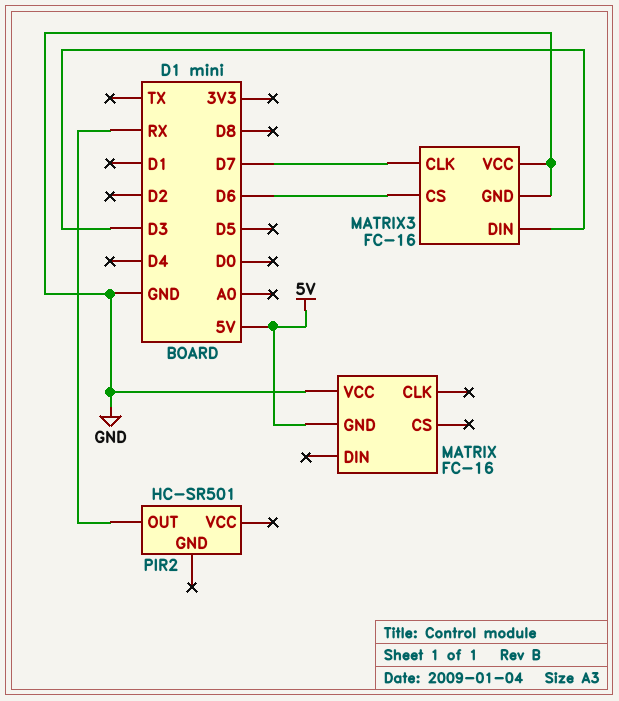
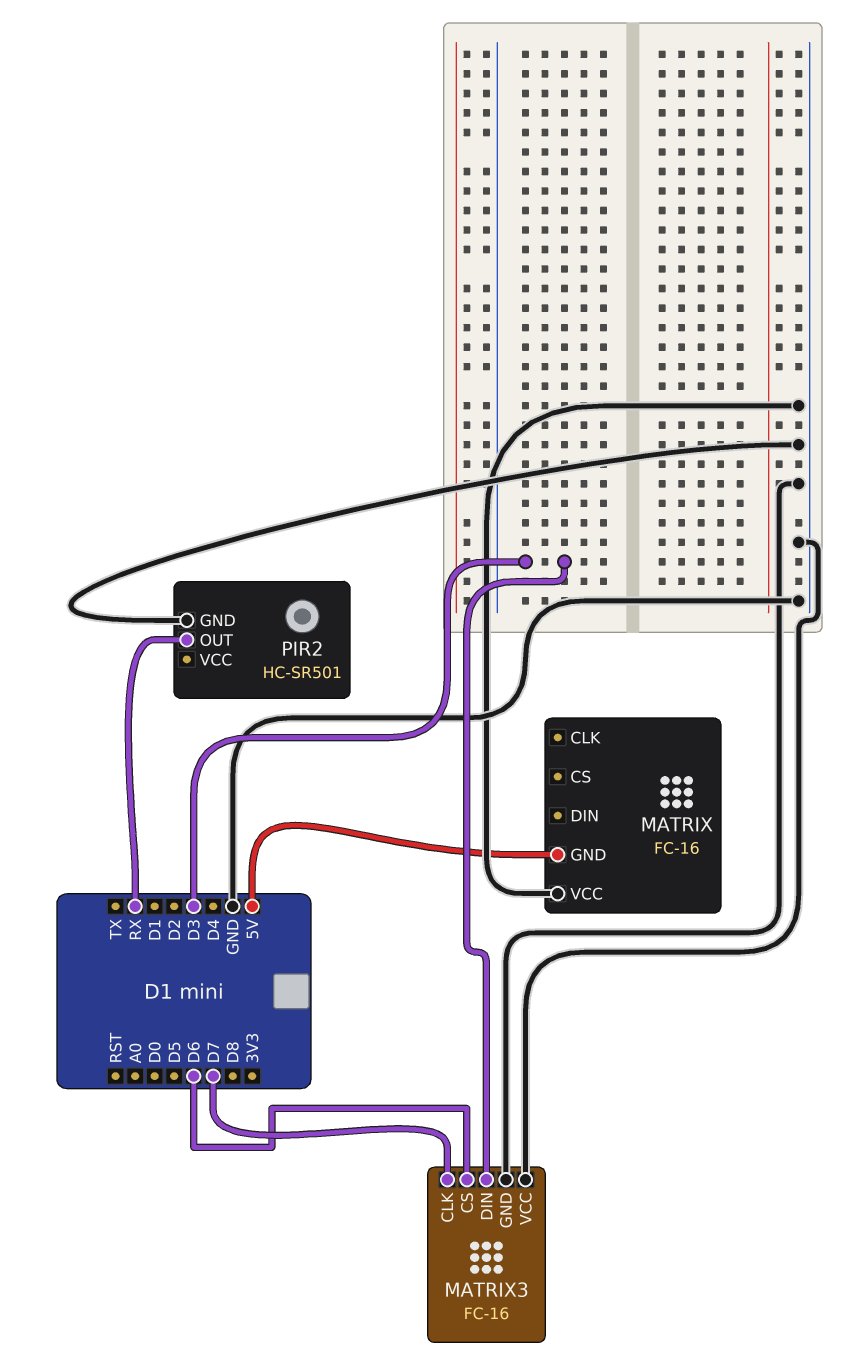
PIR2 pin GND: none -> GND

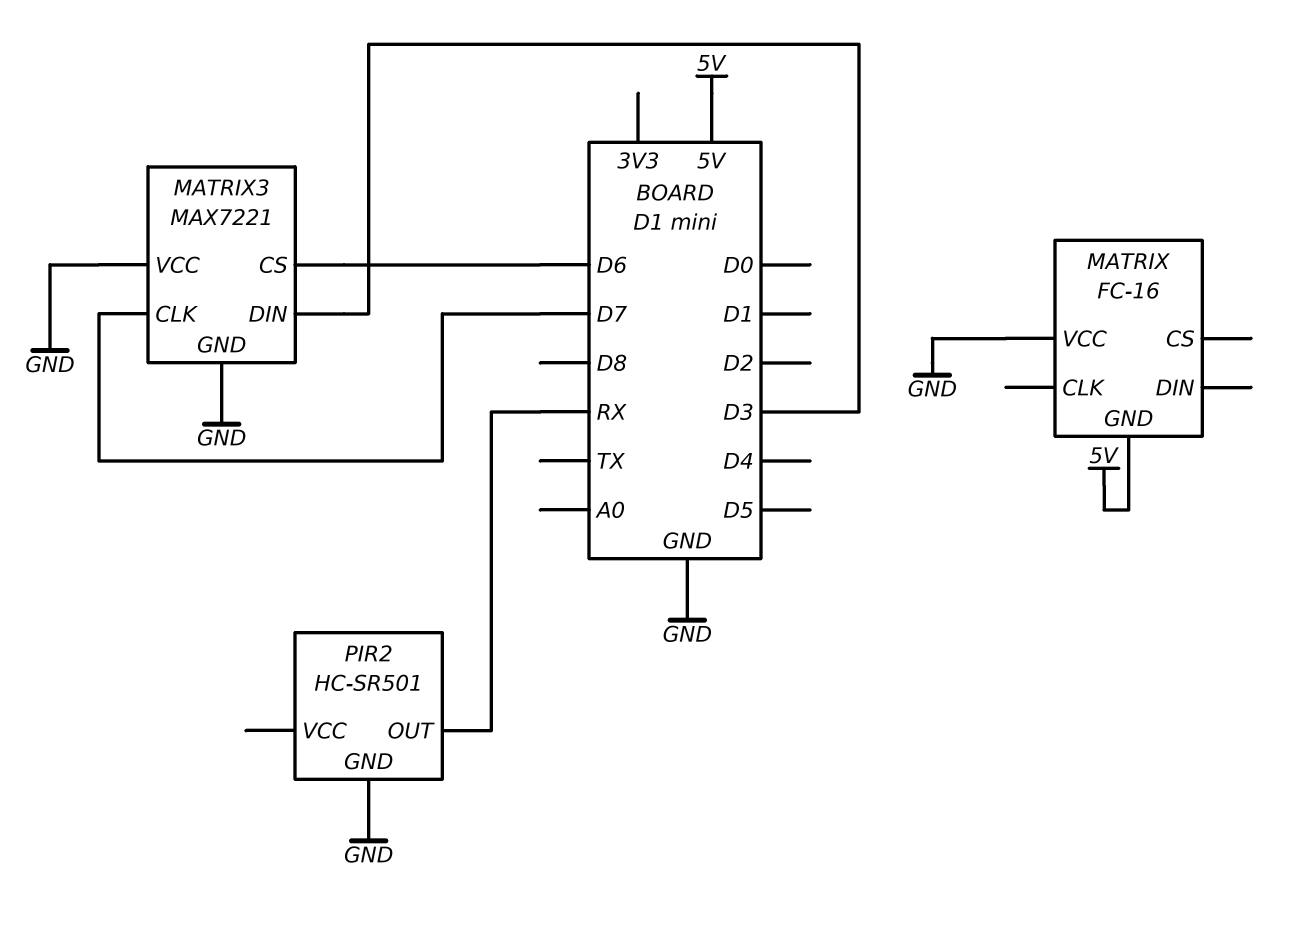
MATRIX3: FC-16 -> MAX7221

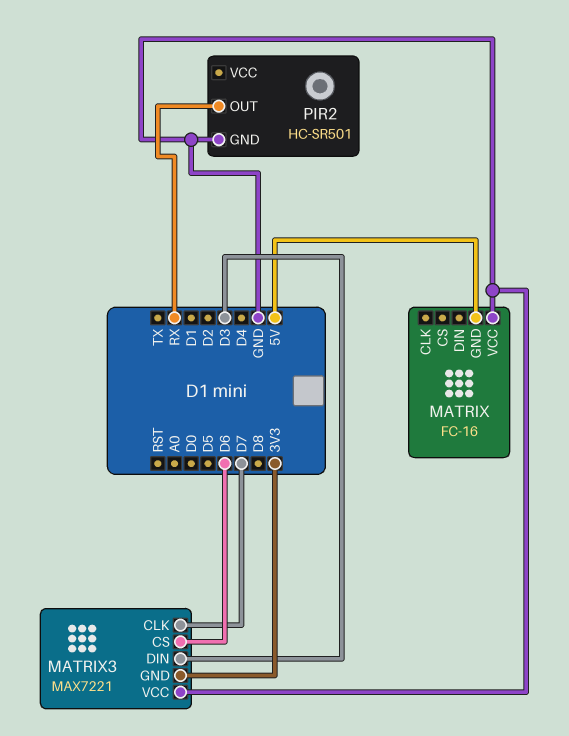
MATRIX3 pin GND: GND -> 3V3

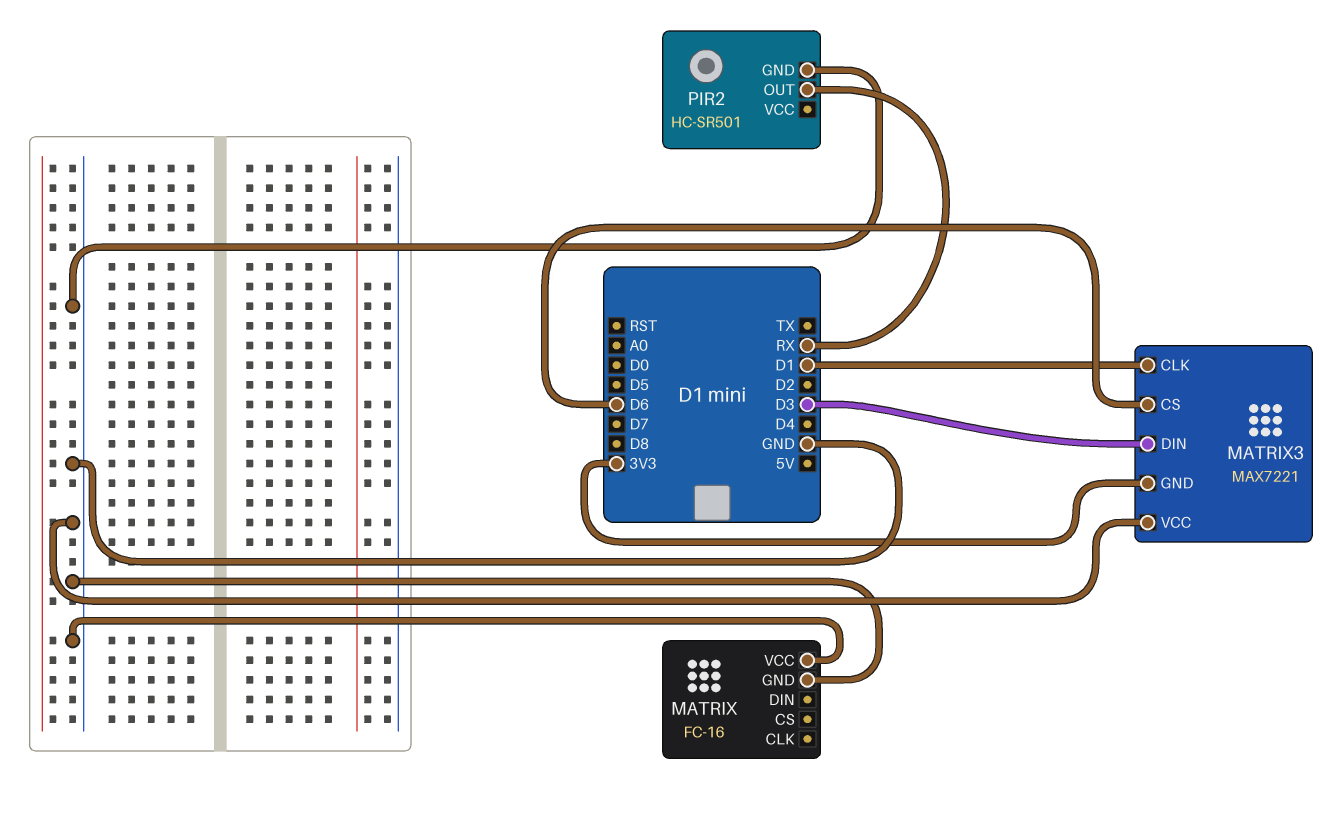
MATRIX pin GND: 5V -> GND
MATRIX3 pin CLK: D7 -> D1

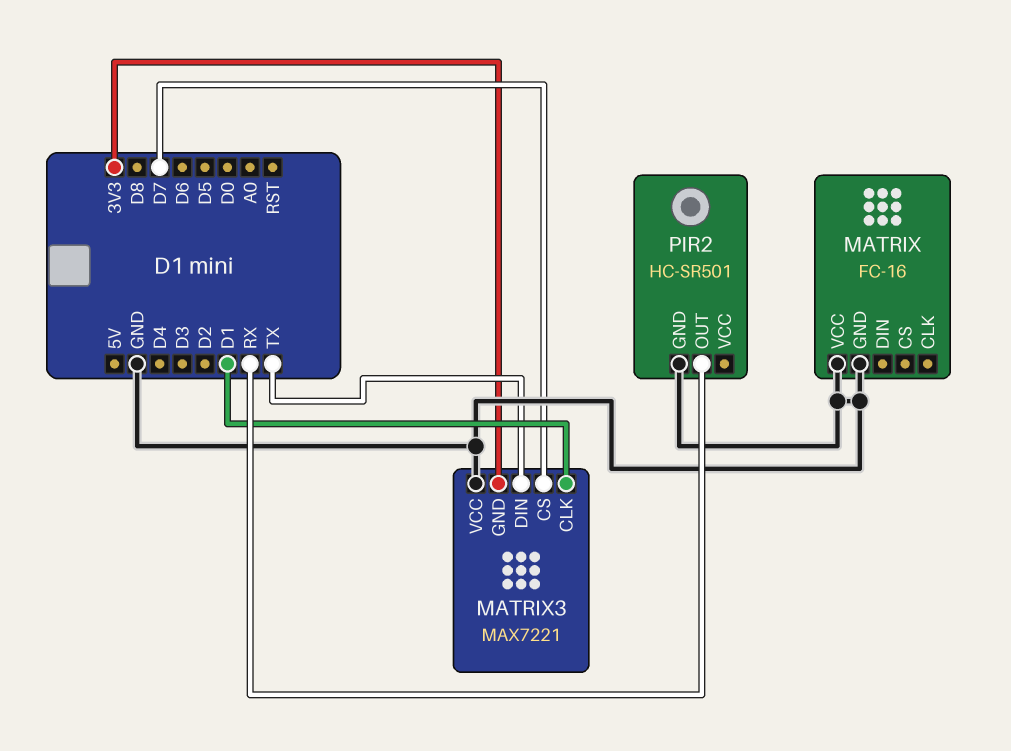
MATRIX3 pin CS: D6 -> D7
MATRIX3 pin DIN: D3 -> TX

